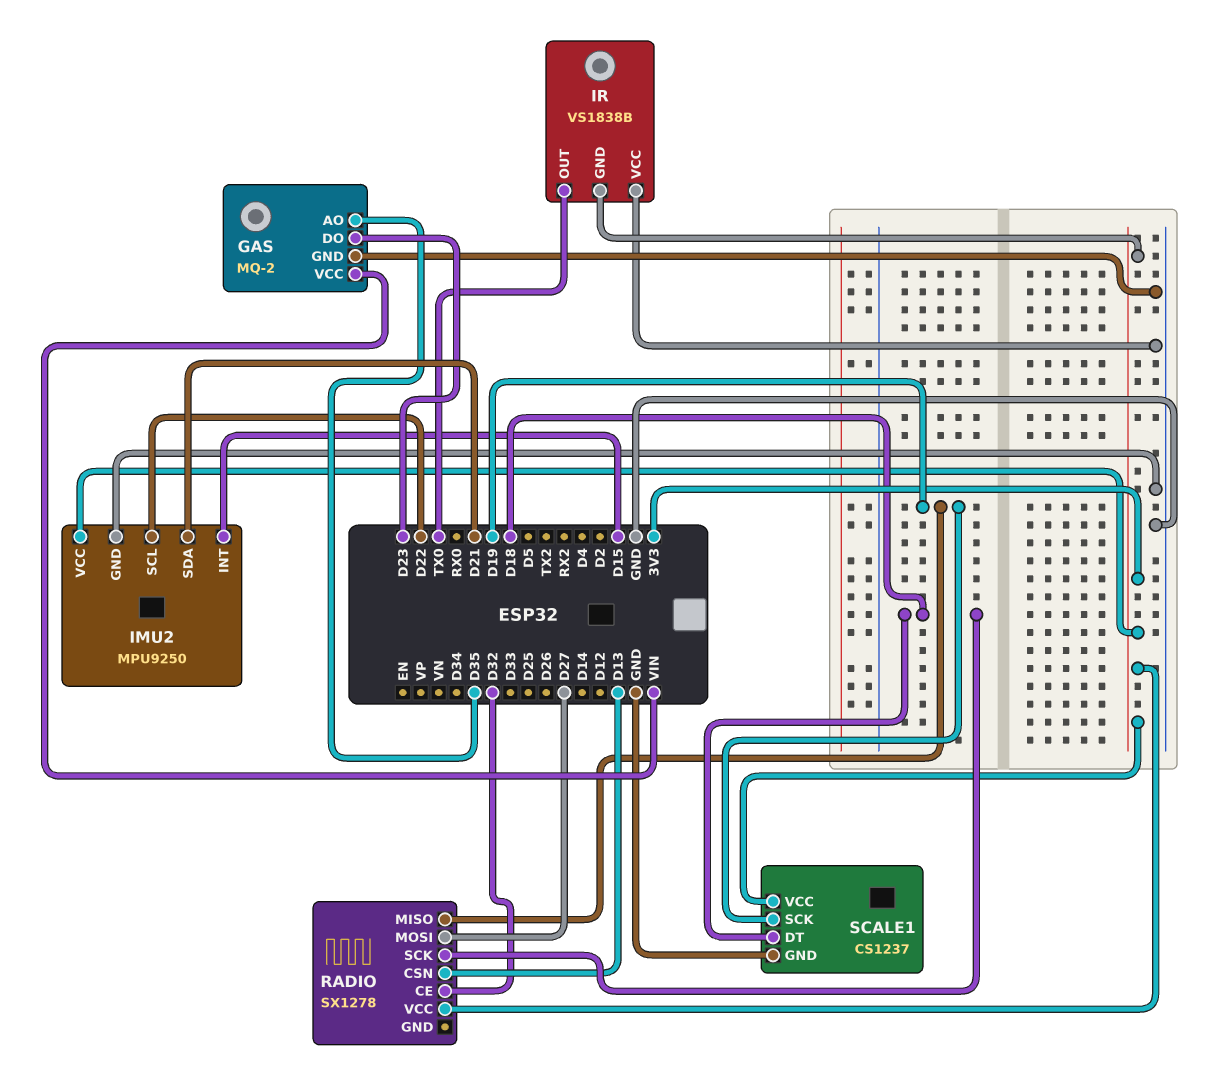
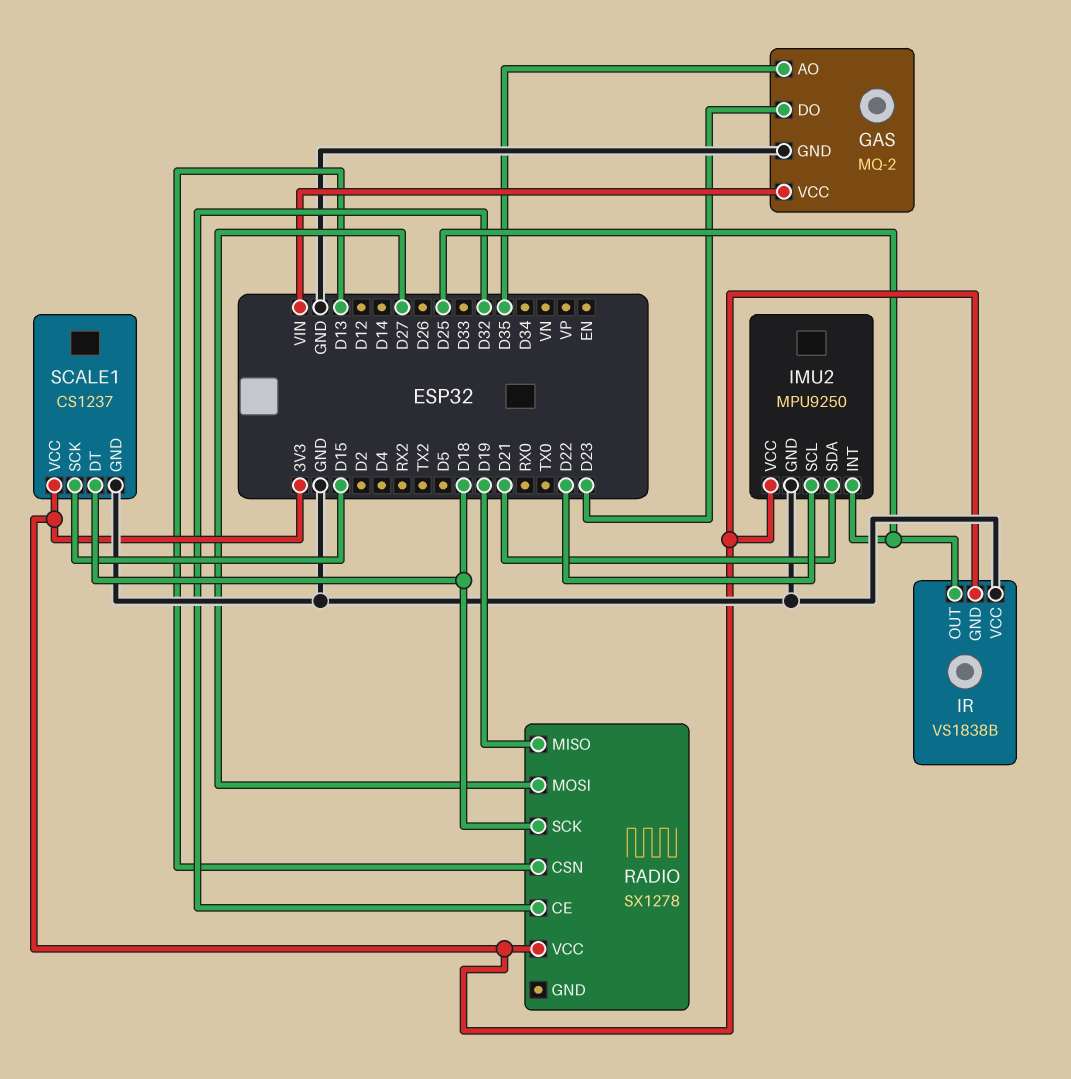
IMU2 pin INT: D15 -> D25
IR pin OUT: TX0 -> D25
SCALE1 pin SCK: D19 -> D15

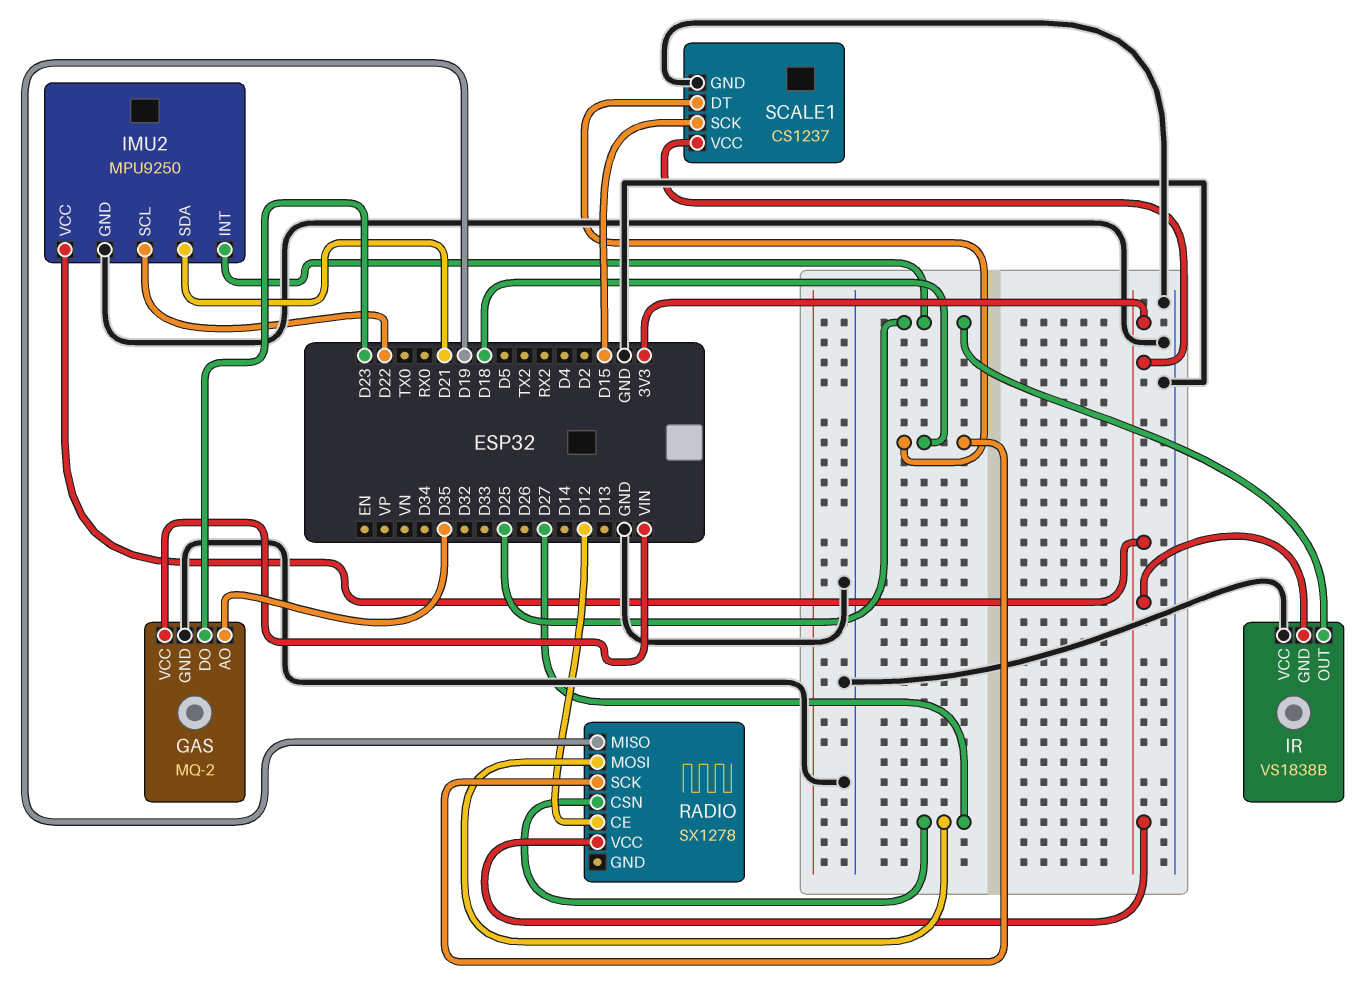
RADIO pin CE: D32 -> D12
RADIO pin CSN: D13 -> D27

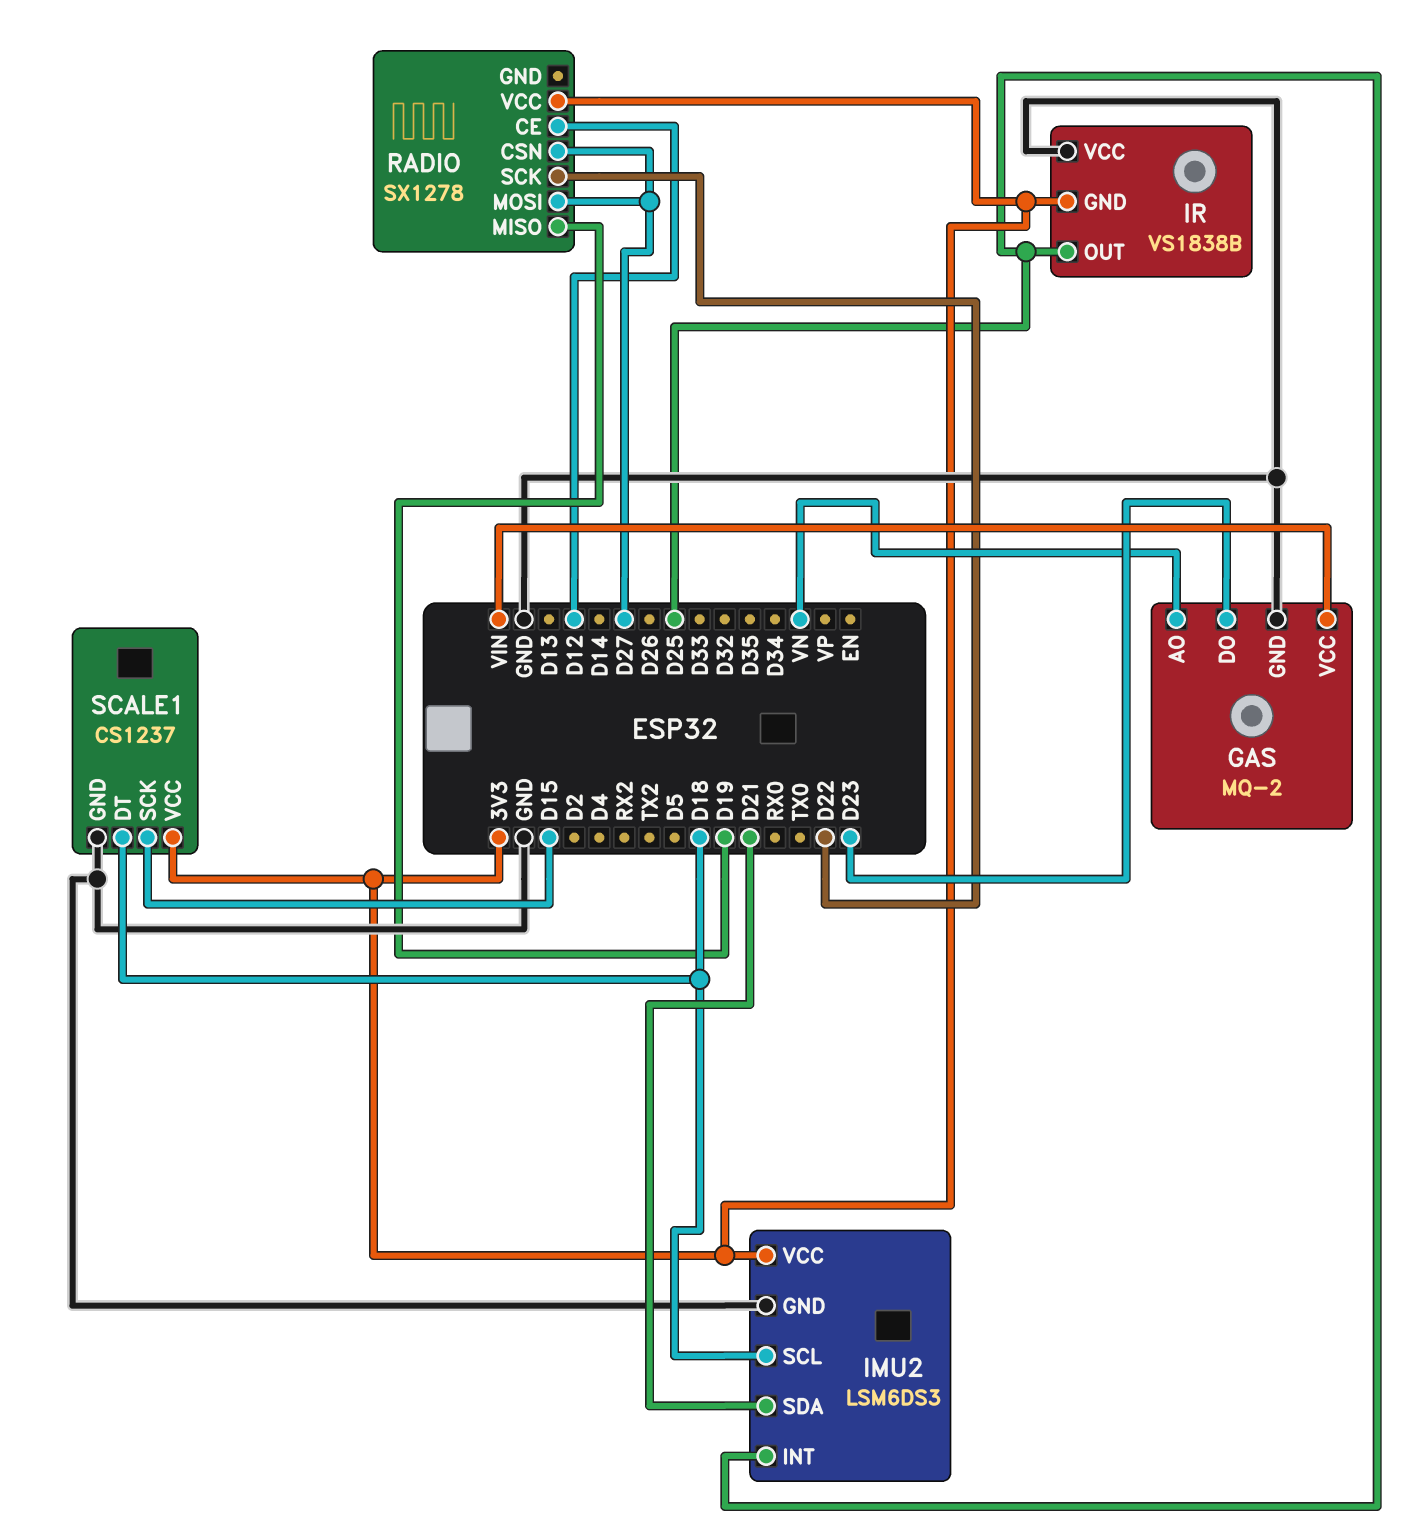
GAS pin AO: D35 -> VN
IMU2: MPU9250 -> LSM6DS3
IMU2 pin SCL: D22 -> D18
RADIO pin SCK: D18 -> D22

